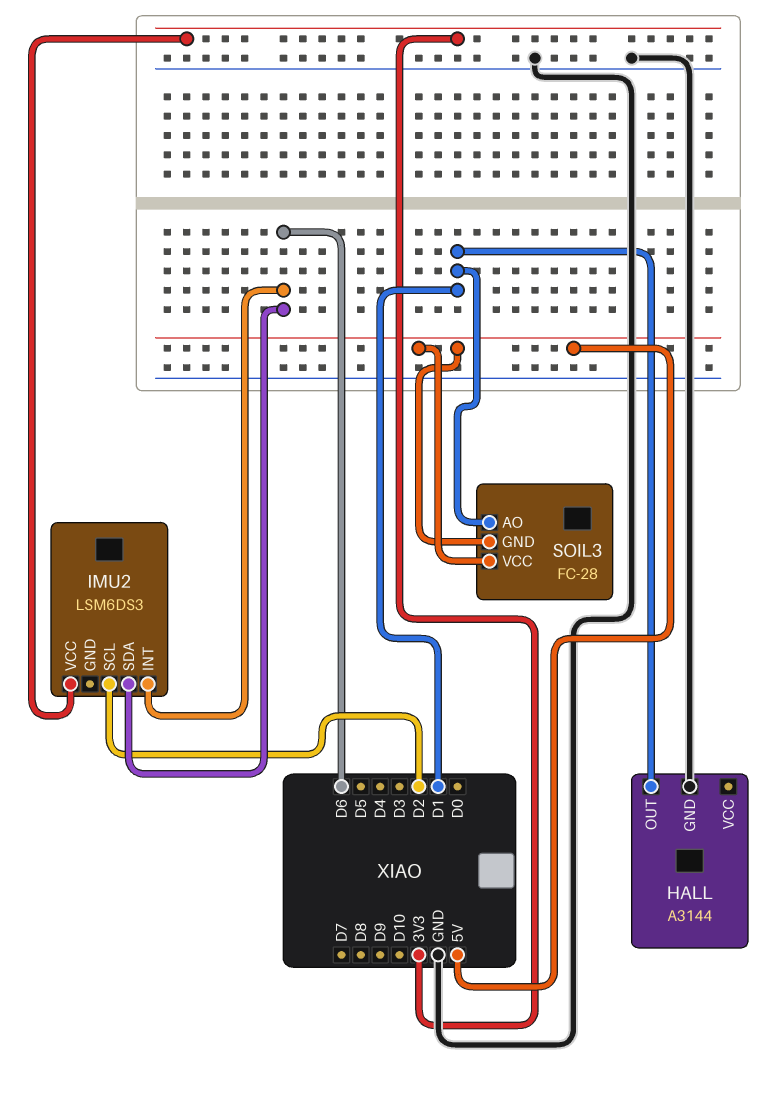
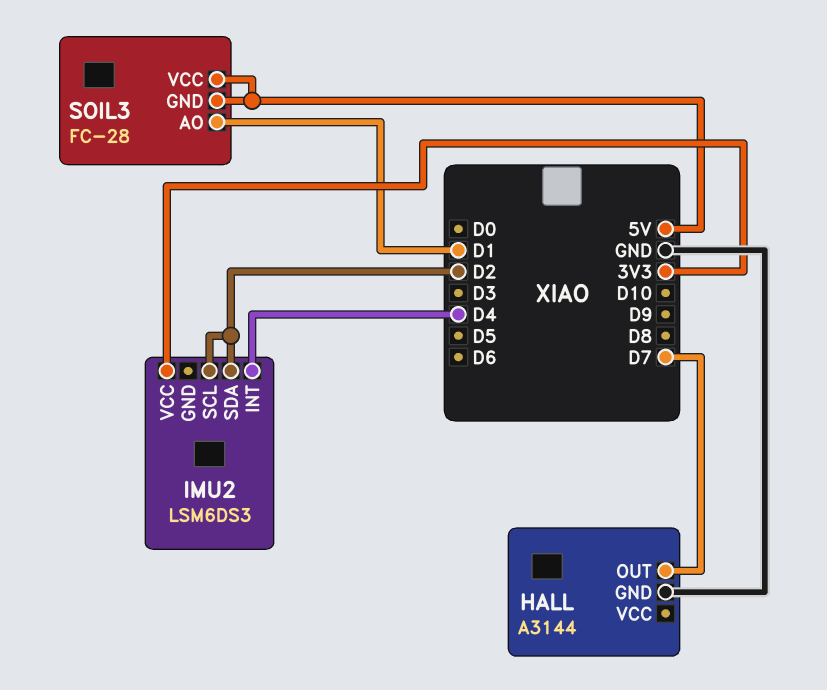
HALL pin OUT: D1 -> D7
IMU2 pin INT: D6 -> D4
IMU2 pin SDA: D6 -> D2

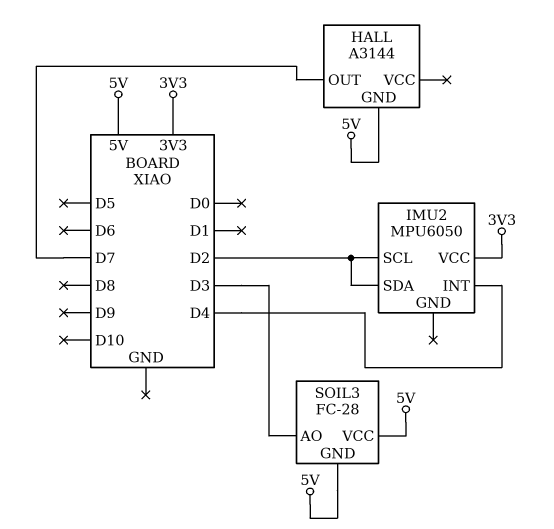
HALL pin GND: GND -> 5V
IMU2: LSM6DS3 -> MPU6050
SOIL3 pin AO: D1 -> D3

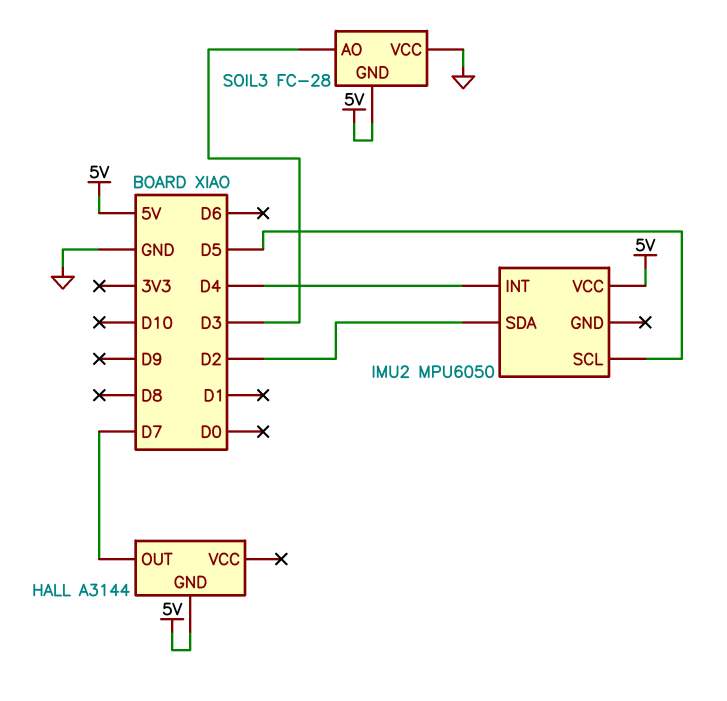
IMU2 pin SCL: D2 -> D5
IMU2 pin VCC: 3V3 -> 5V
SOIL3 pin VCC: 5V -> GND

